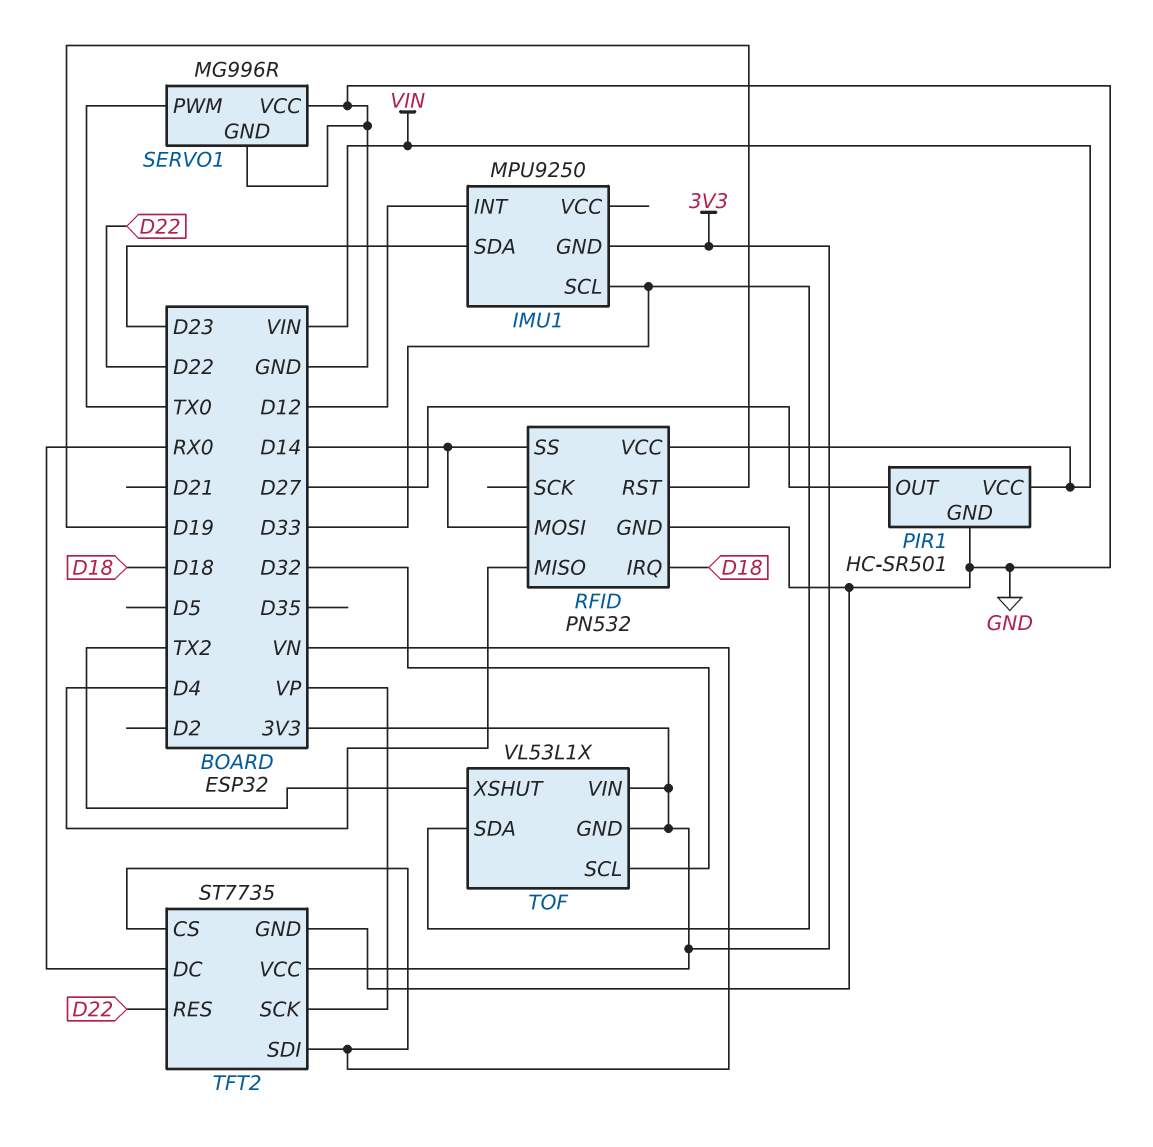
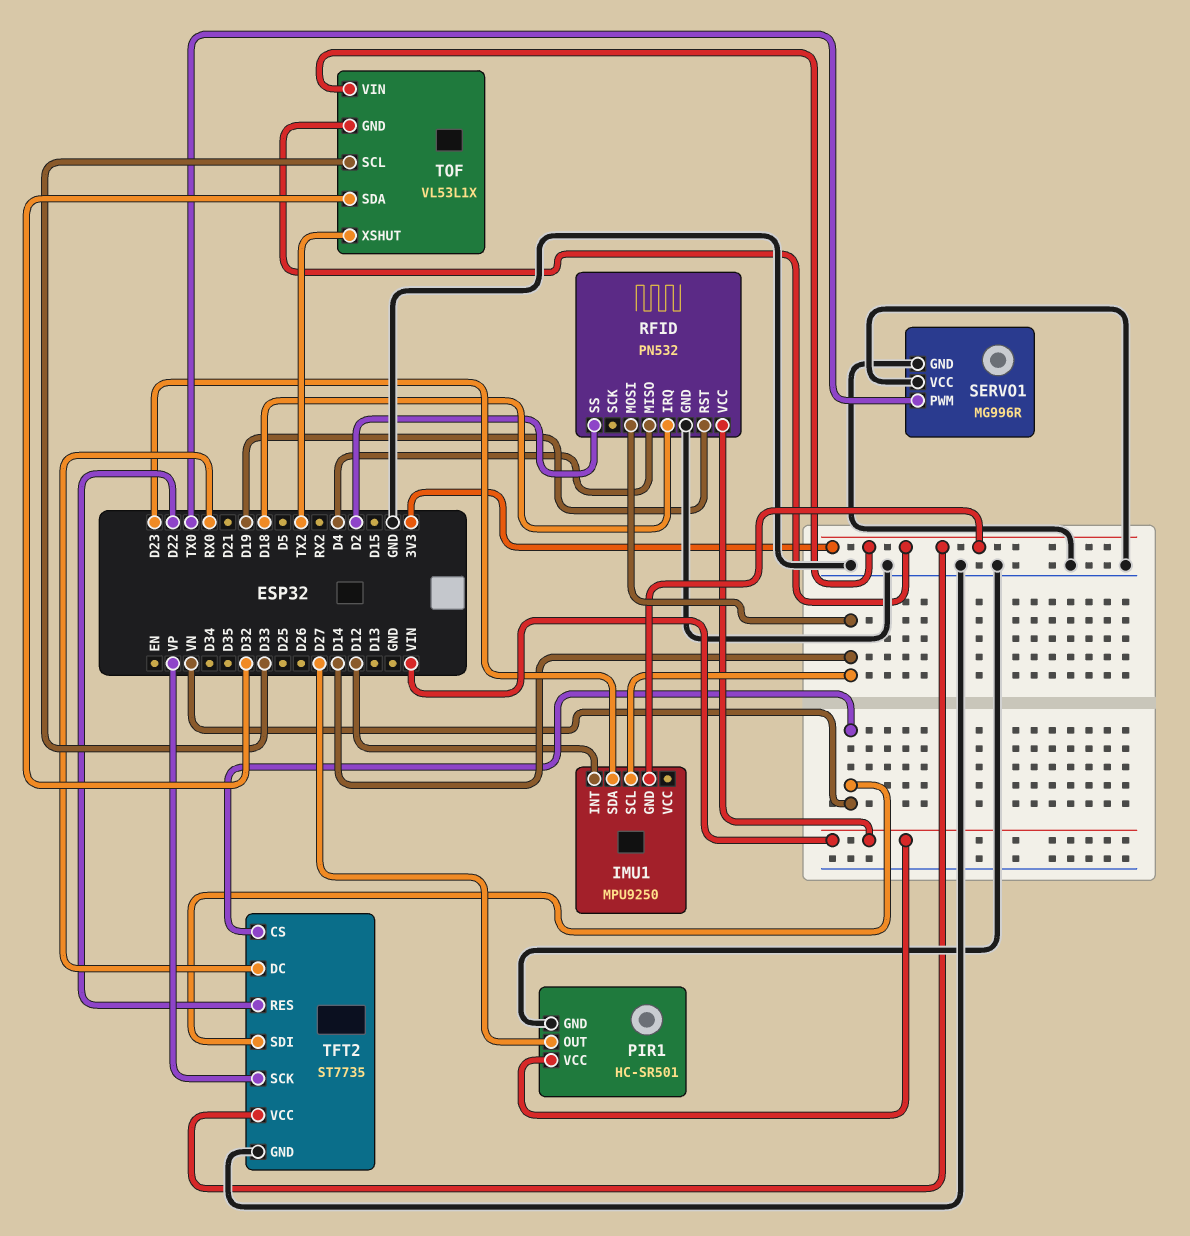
IMU1 pin SCL: D33 -> D14
RFID pin SS: D14 -> D2
TOF pin SCL: D32 -> D33
TOF pin SDA: D33 -> D32

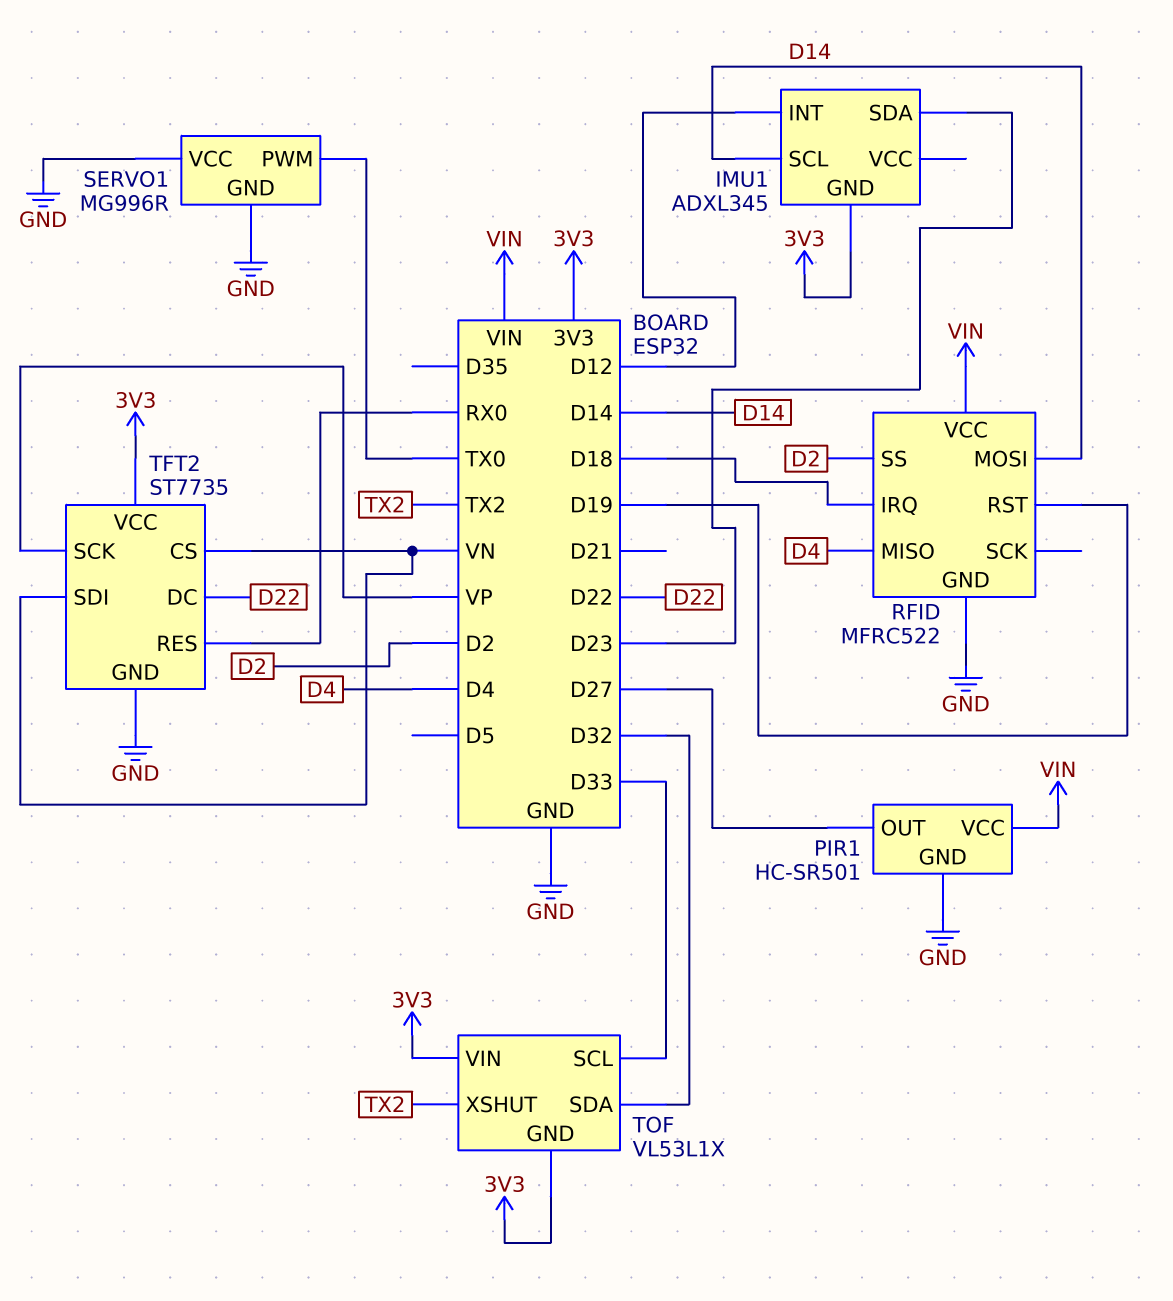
IMU1: MPU9250 -> ADXL345
RFID: PN532 -> MFRC522
TFT2 pin DC: RX0 -> D22
TFT2 pin RES: D22 -> RX0

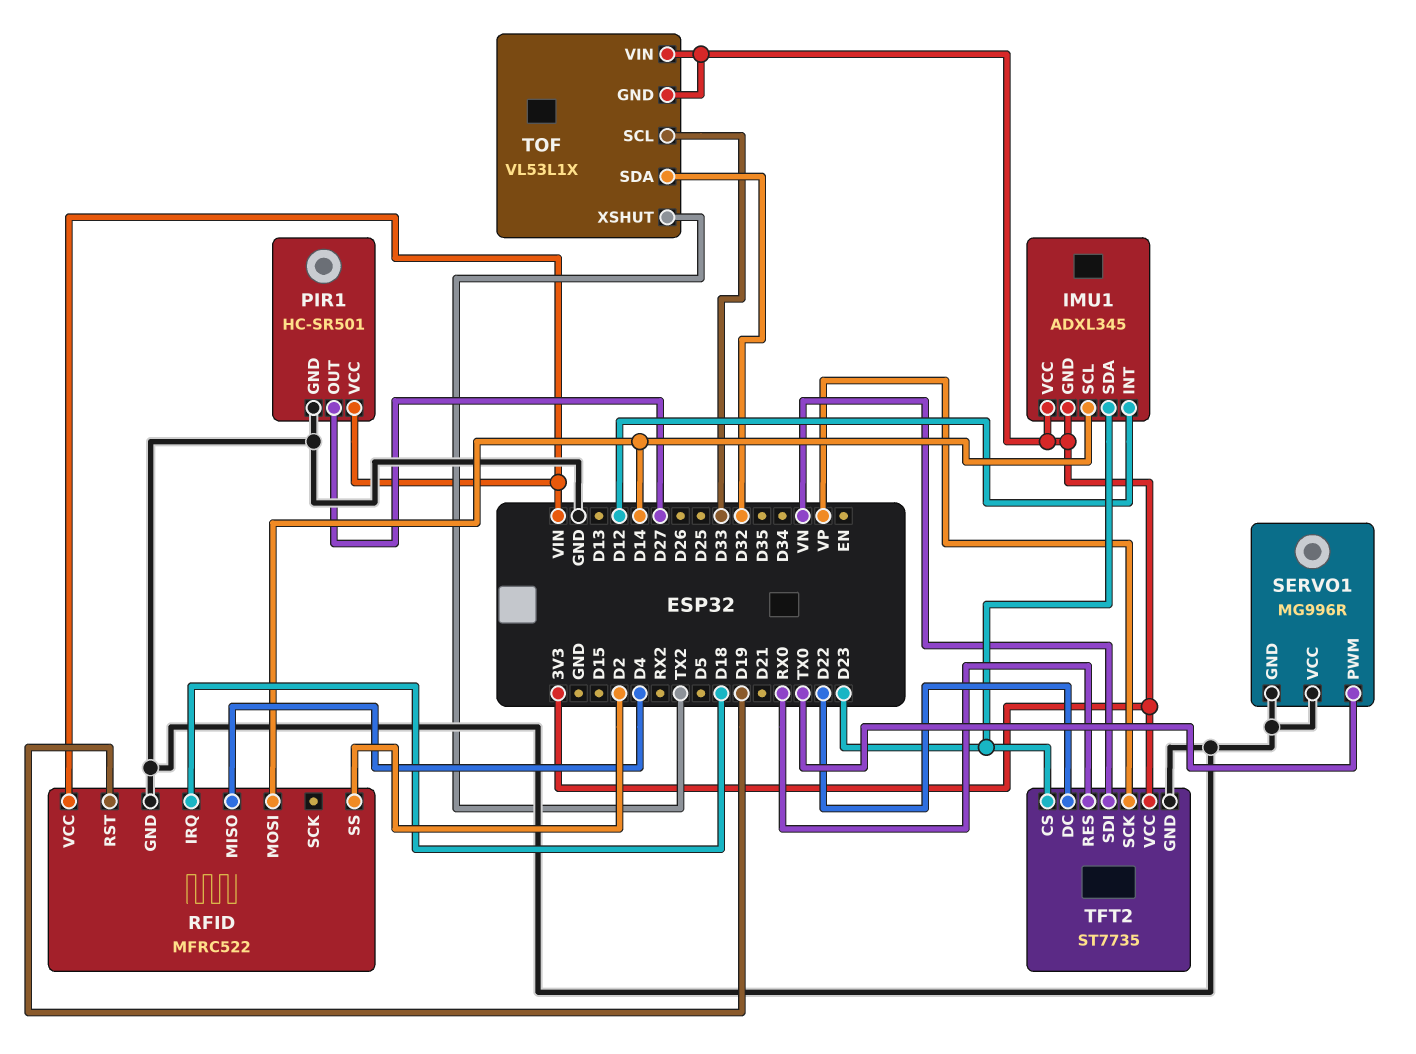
IMU1 pin VCC: none -> 3V3
TFT2 pin CS: VN -> D23

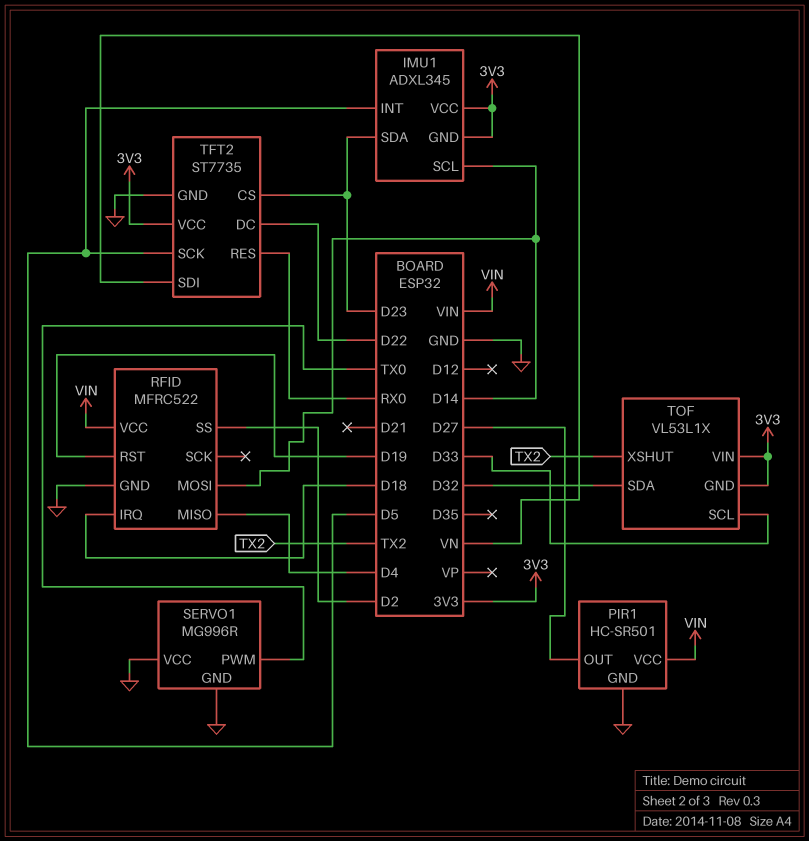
IMU1 pin INT: D12 -> D5
TFT2 pin SCK: VP -> D5

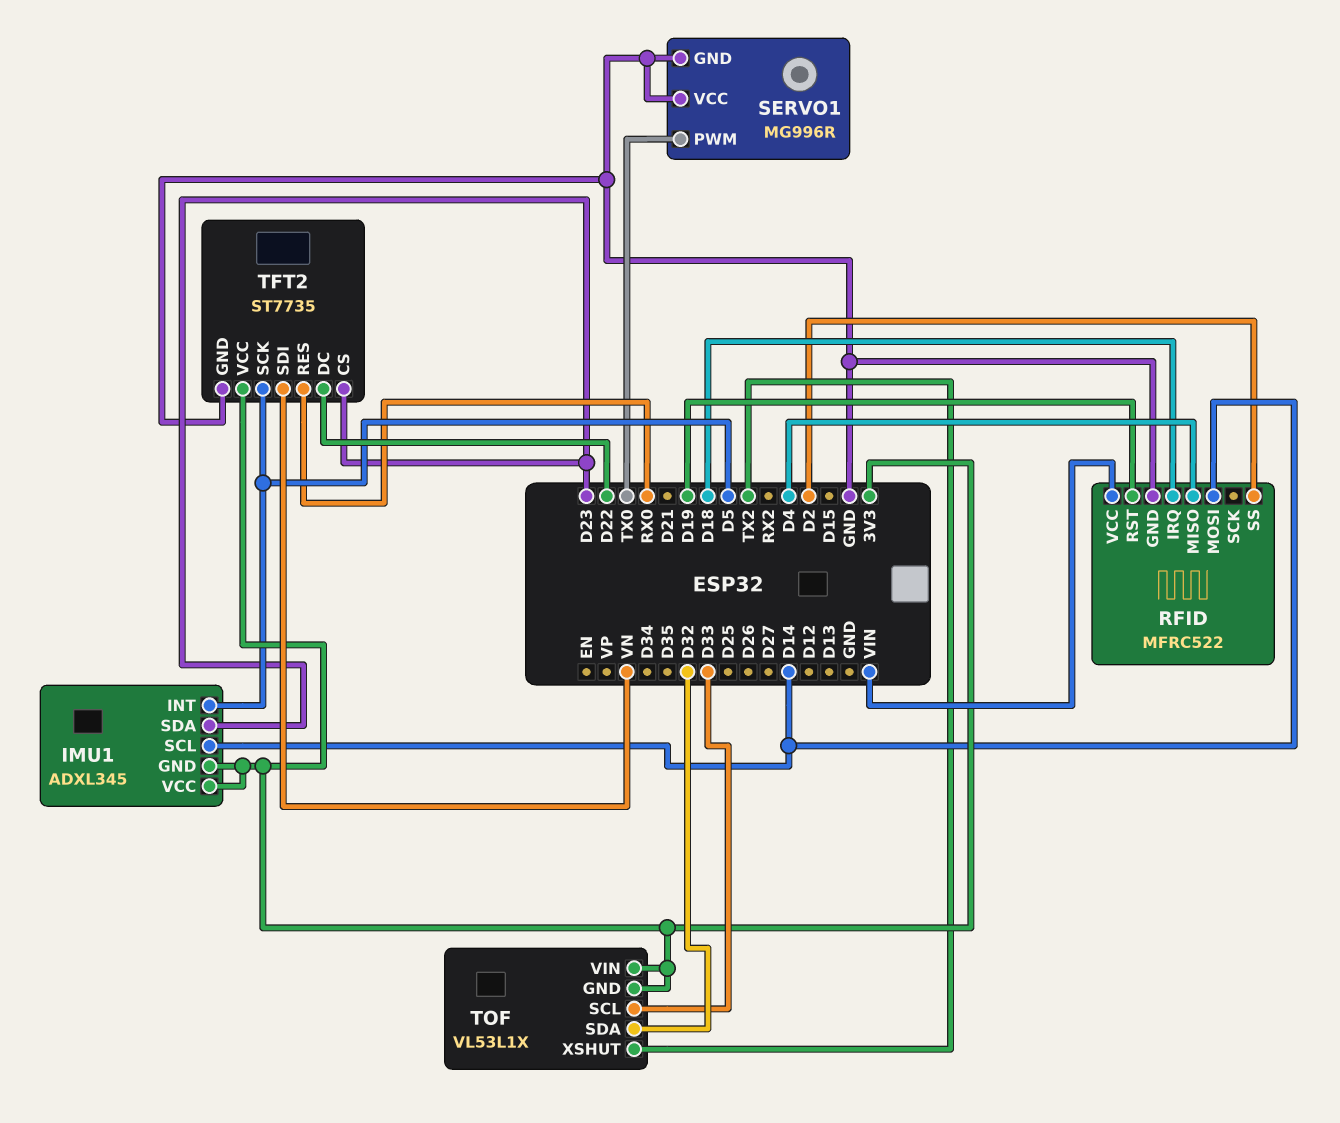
PIR1: HC-SR501 -> none
PIR1 pin GND: GND -> none
PIR1 pin OUT: D27 -> none
PIR1 pin VCC: VIN -> none

